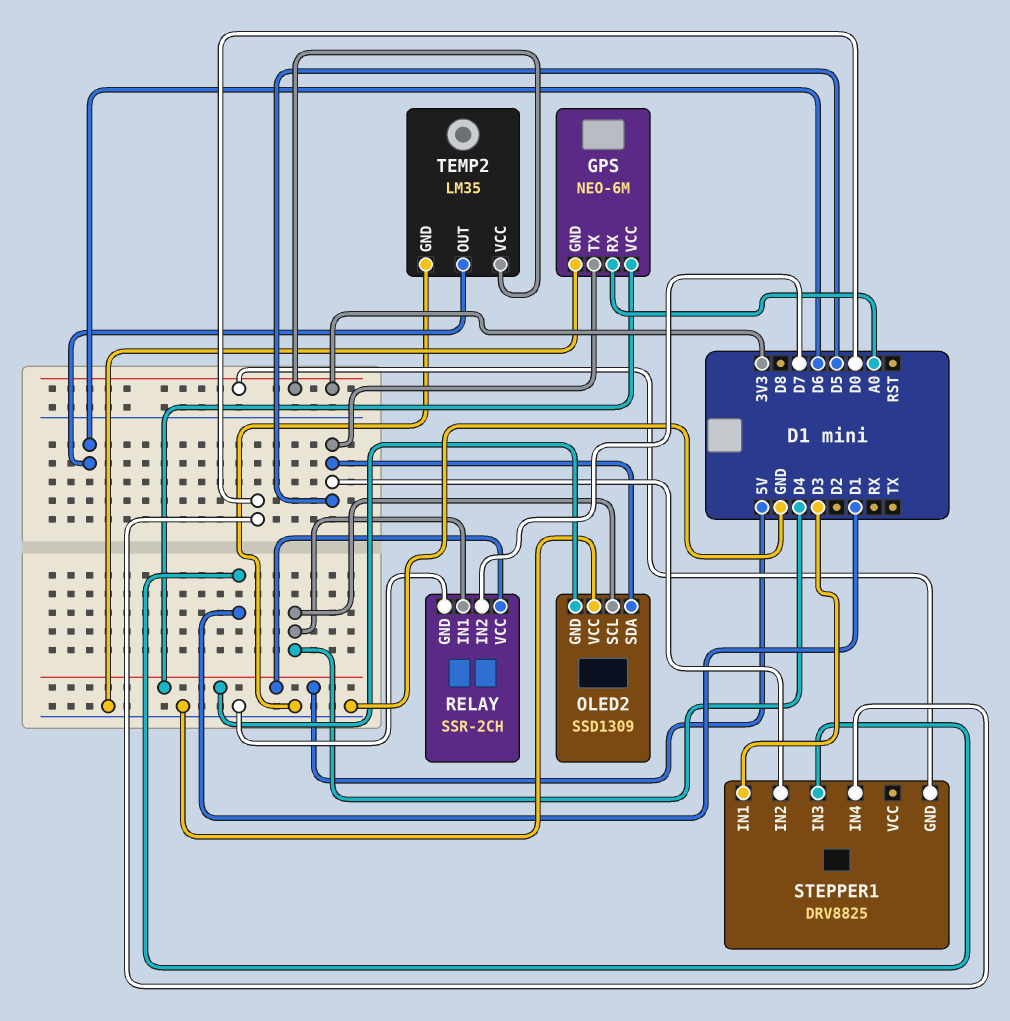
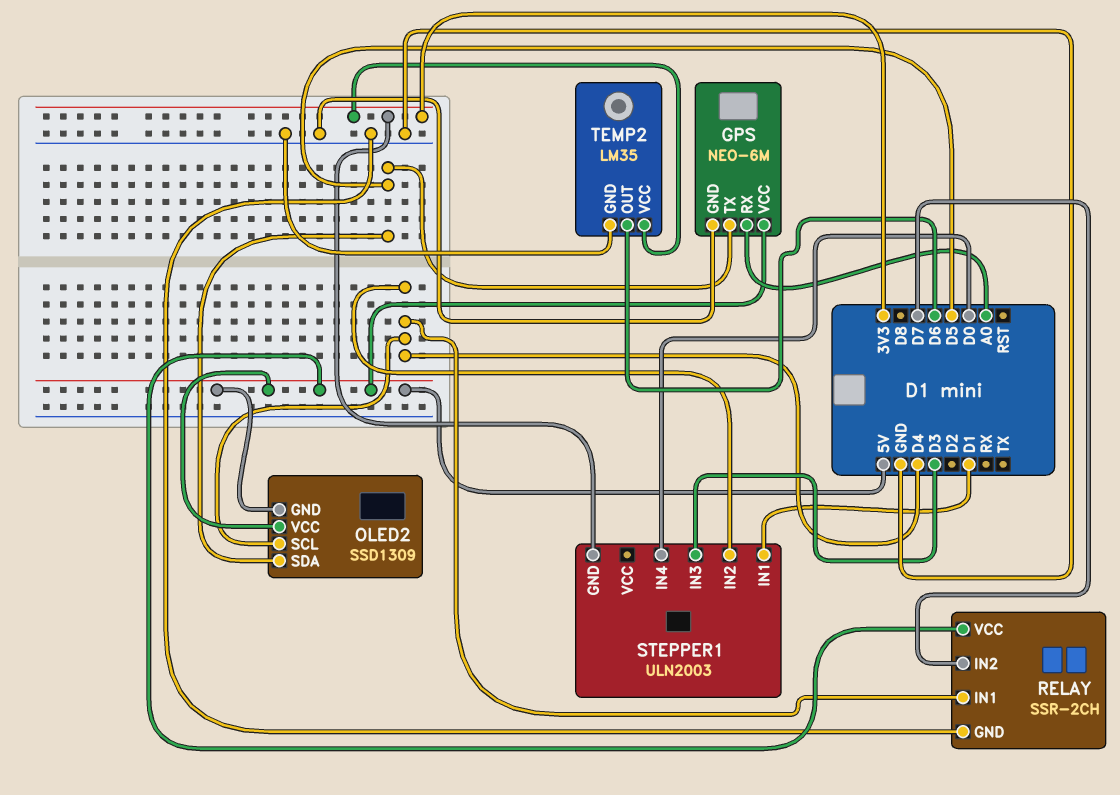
OLED2 pin VCC: GND -> 5V
STEPPER1: DRV8825 -> ULN2003
STEPPER1 pin IN1: D3 -> D1
STEPPER1 pin IN2: D5 -> D4
STEPPER1 pin IN3: D1 -> D3

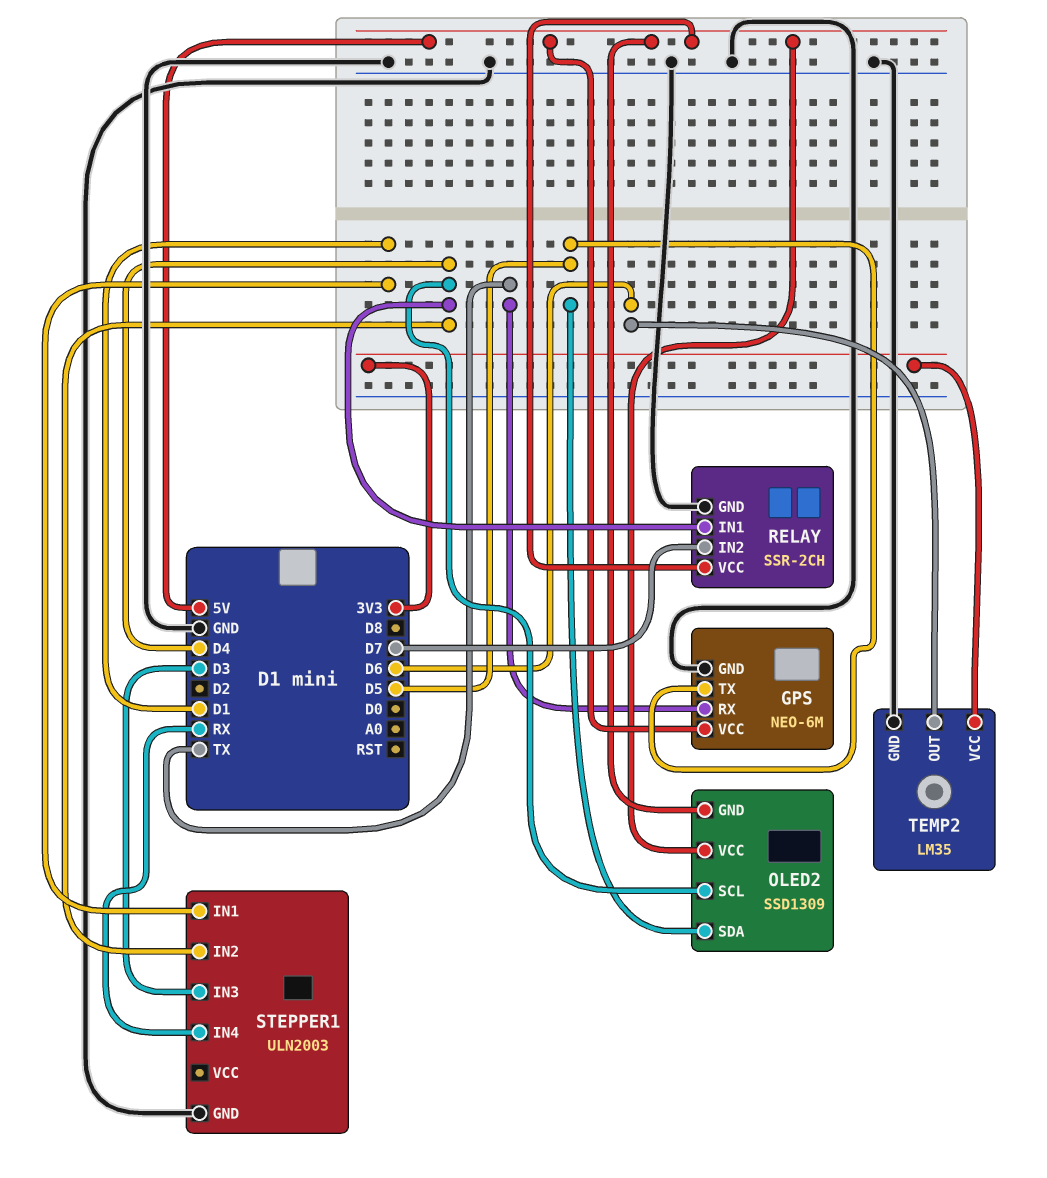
GPS pin RX: A0 -> TX
STEPPER1 pin GND: 3V3 -> GND
STEPPER1 pin IN4: D0 -> RX

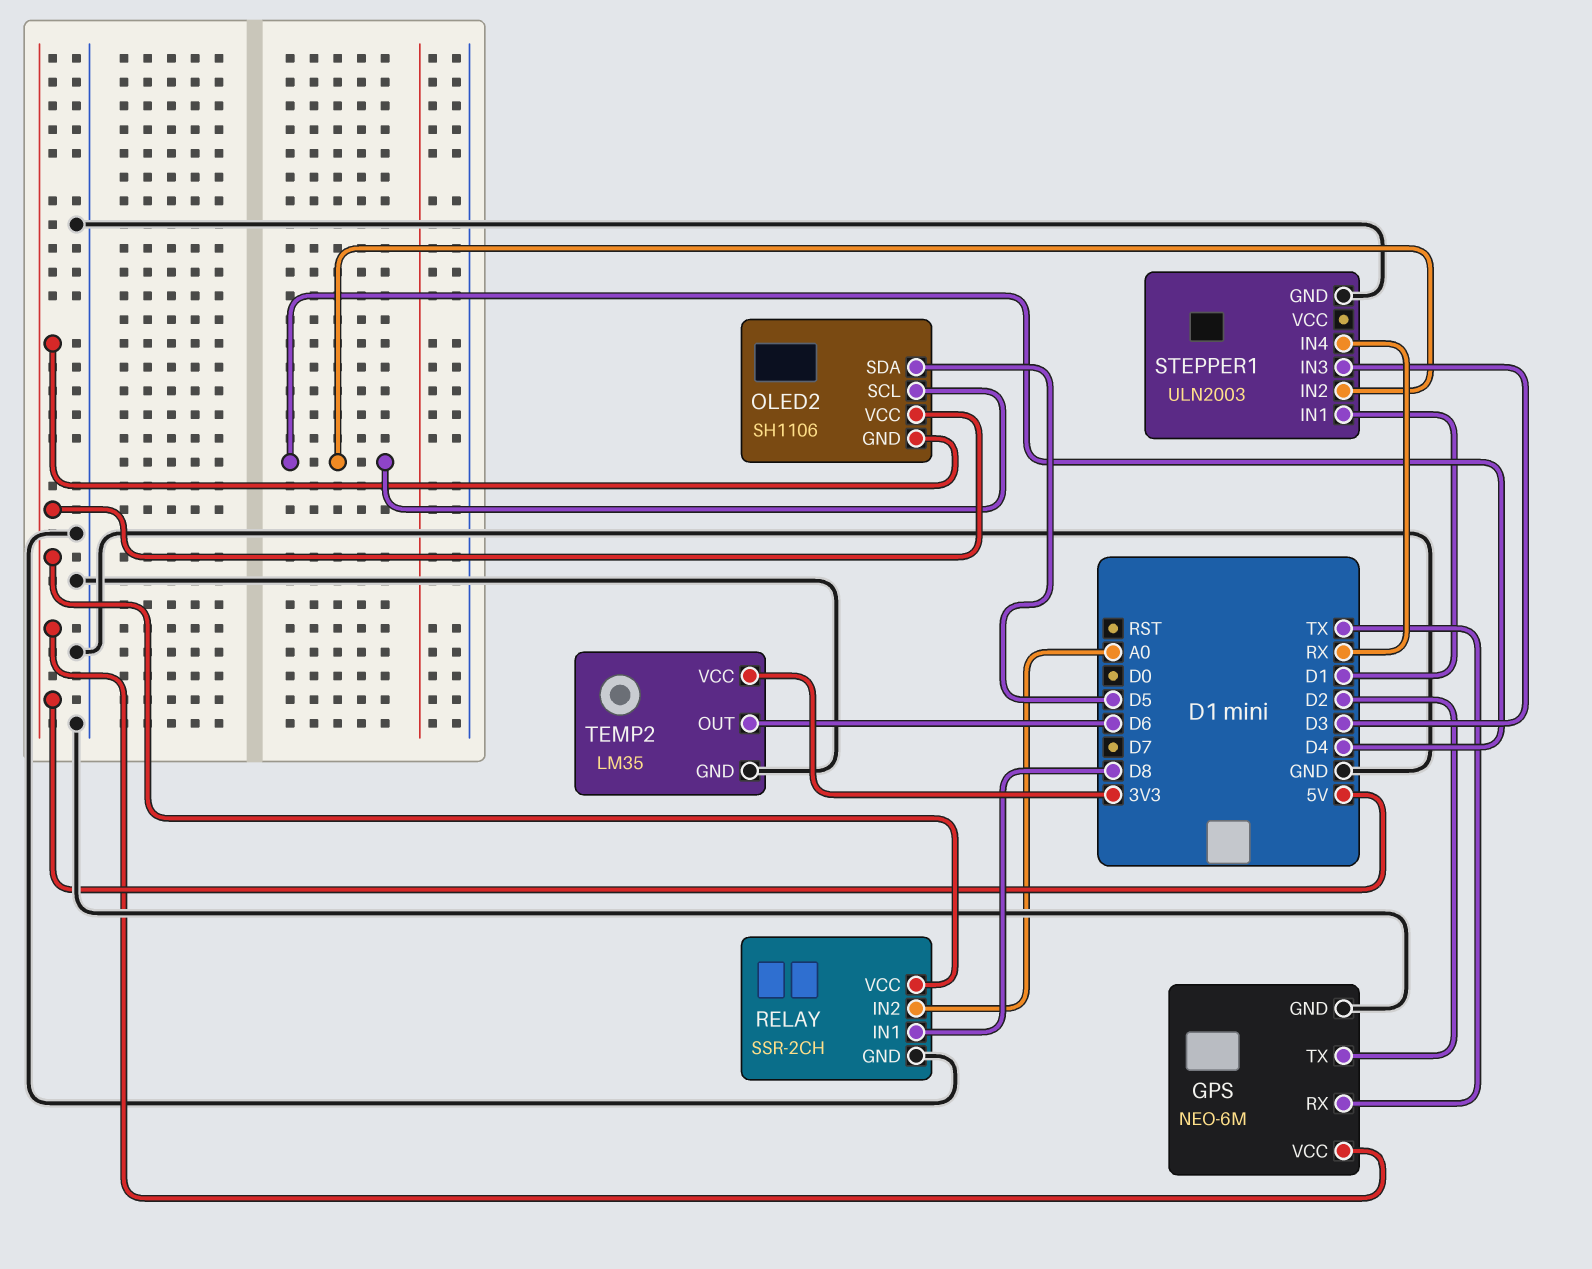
GPS pin TX: D5 -> D2
OLED2: SSD1309 -> SH1106
RELAY pin IN1: D4 -> D8
RELAY pin IN2: D7 -> A0

